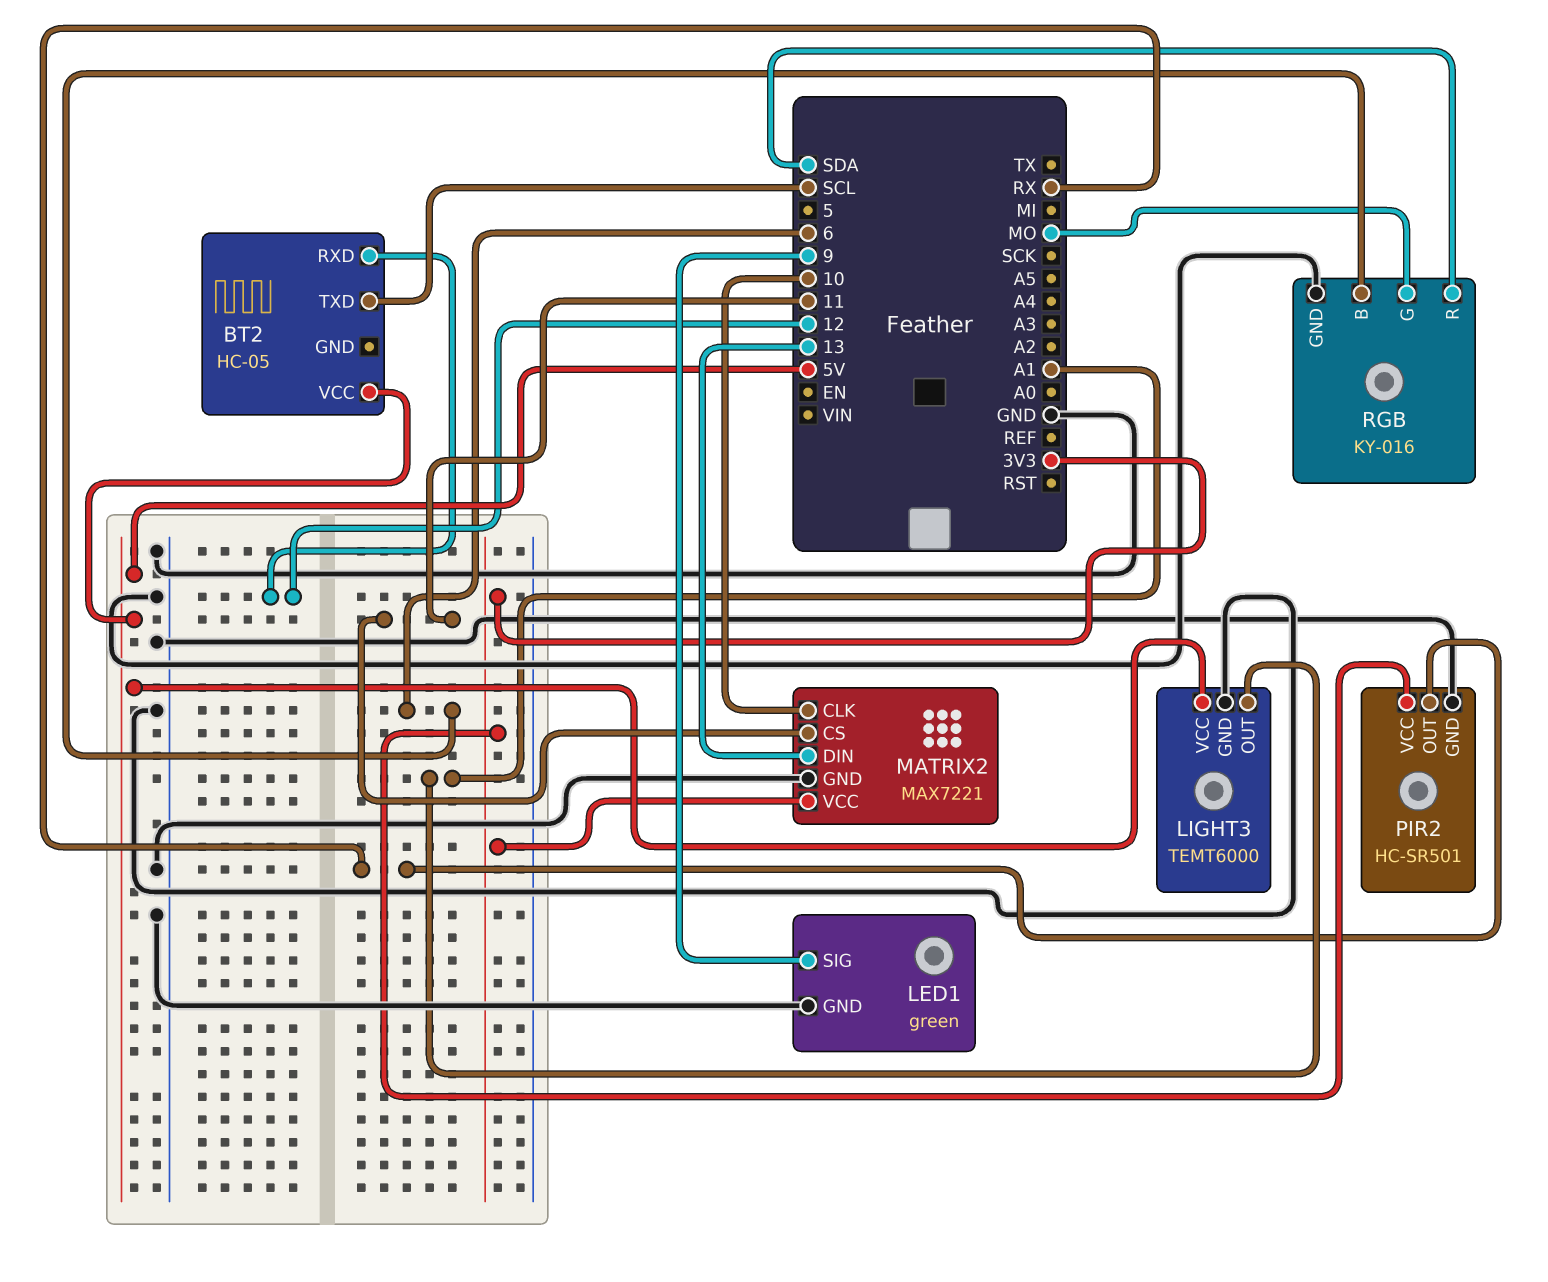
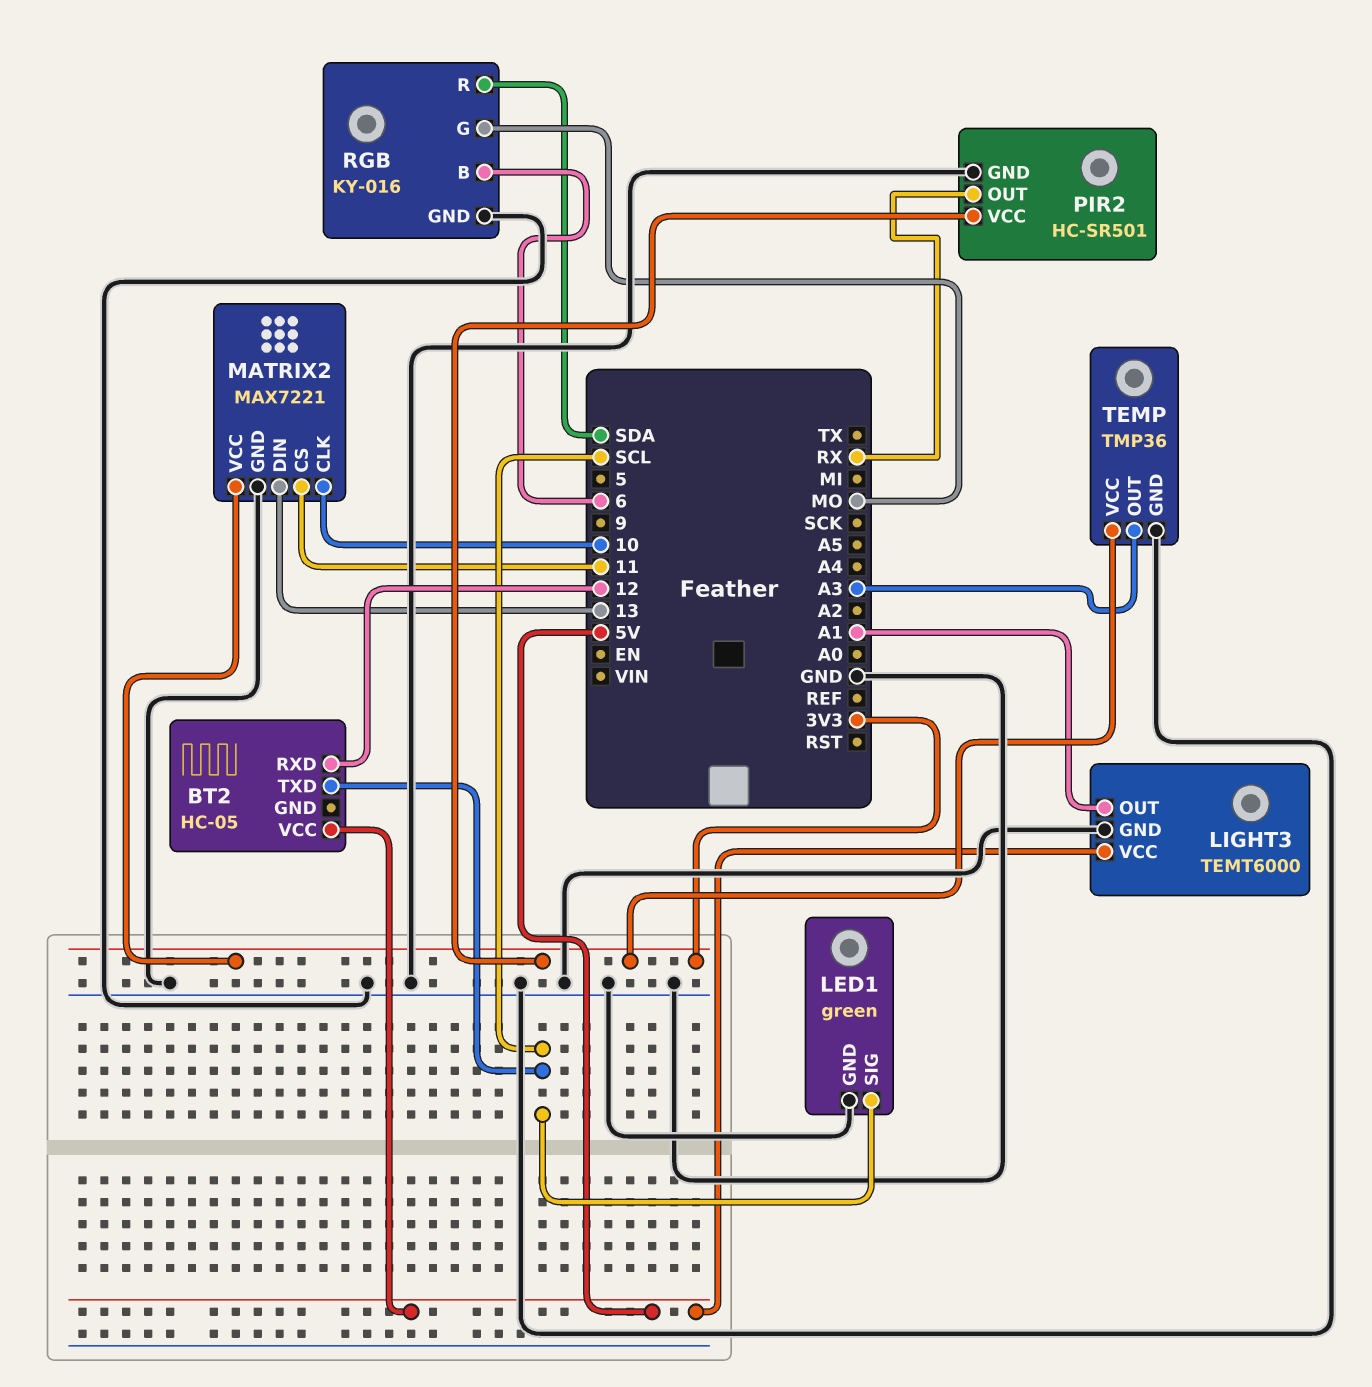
LED1 pin SIG: 9 -> SCL
TEMP: none -> TMP36
TEMP pin GND: none -> GND
TEMP pin OUT: none -> A3
TEMP pin VCC: none -> 3V3

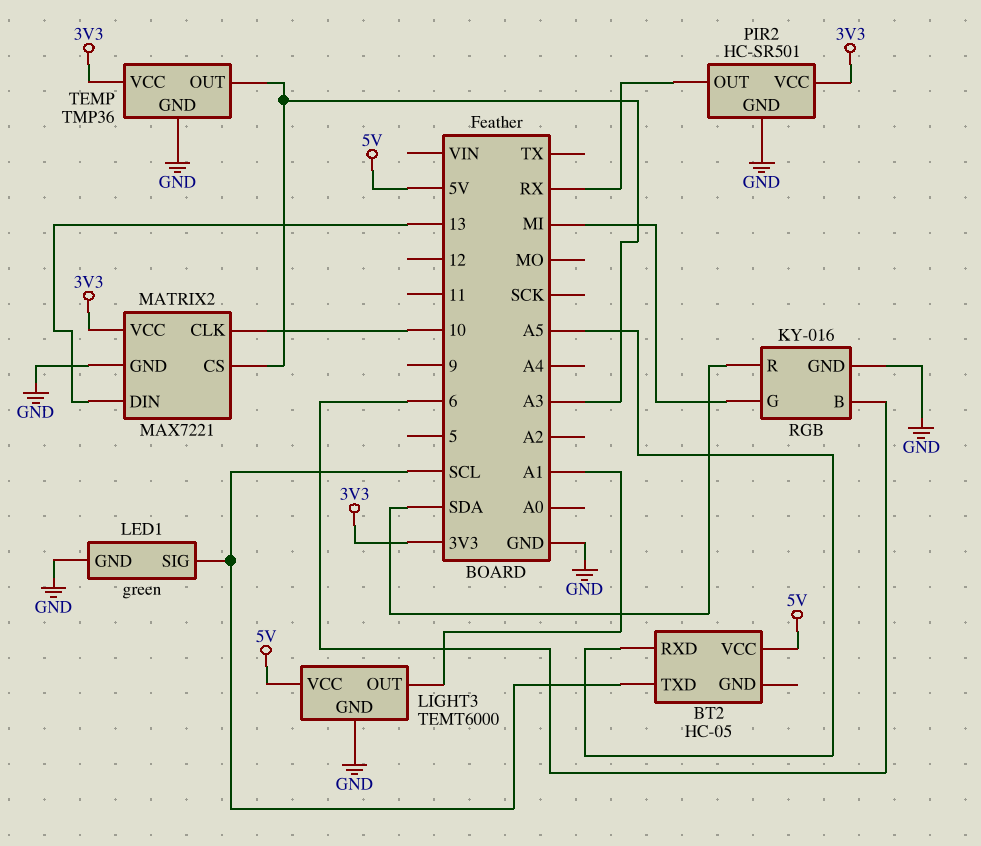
BT2 pin RXD: 12 -> A5
MATRIX2 pin CS: 11 -> A3
RGB pin G: MO -> MI

